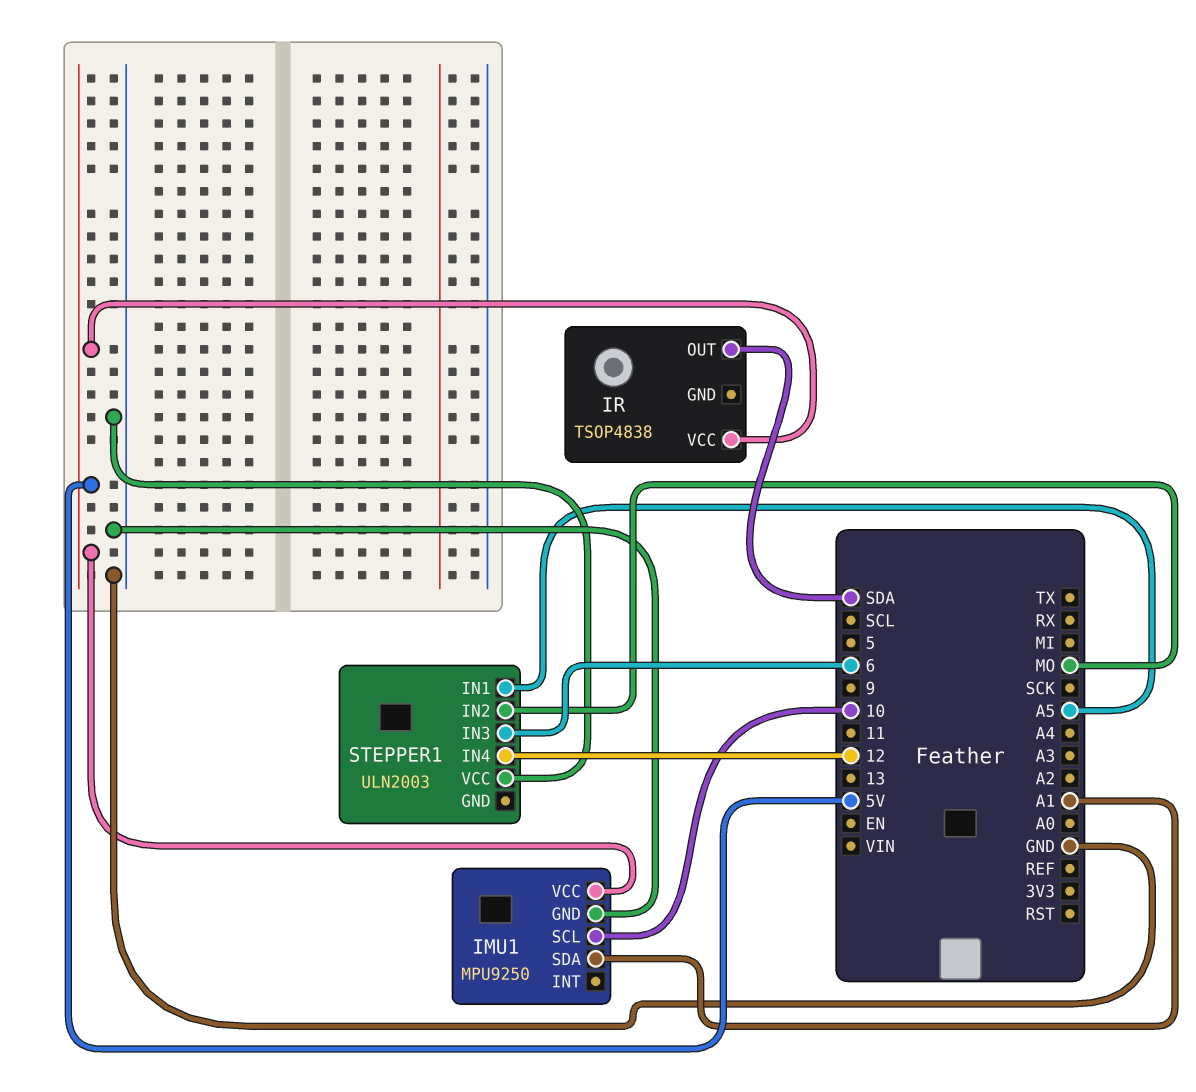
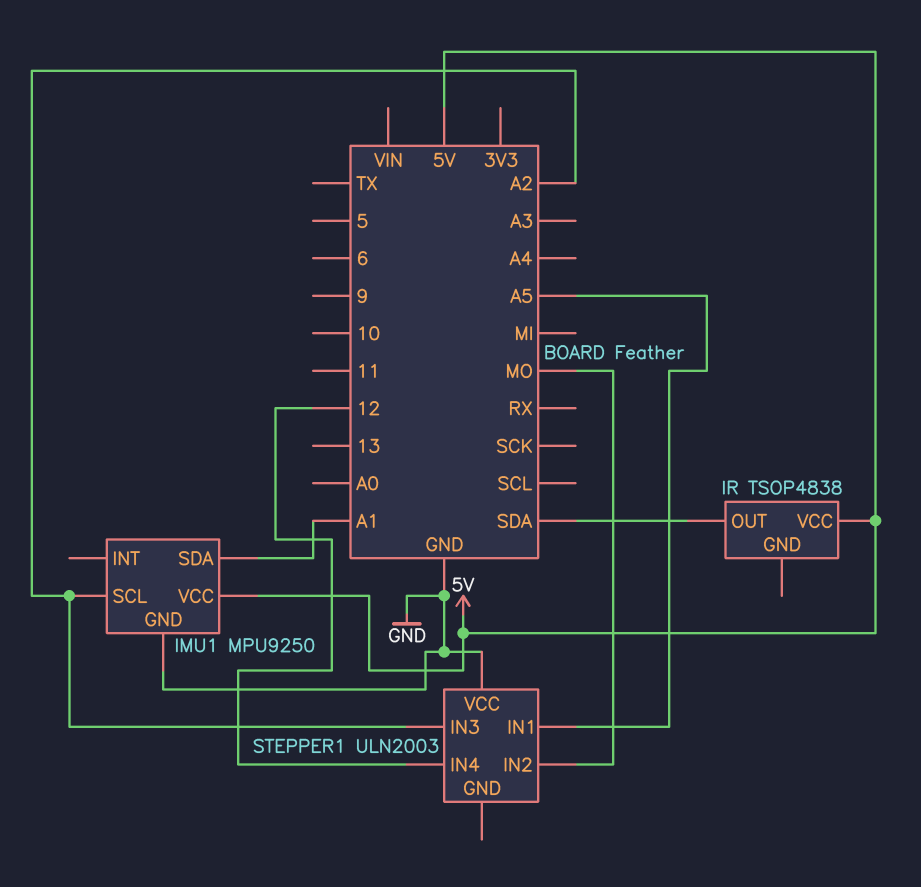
IMU1 pin SCL: 10 -> A2
STEPPER1 pin IN3: 6 -> A2

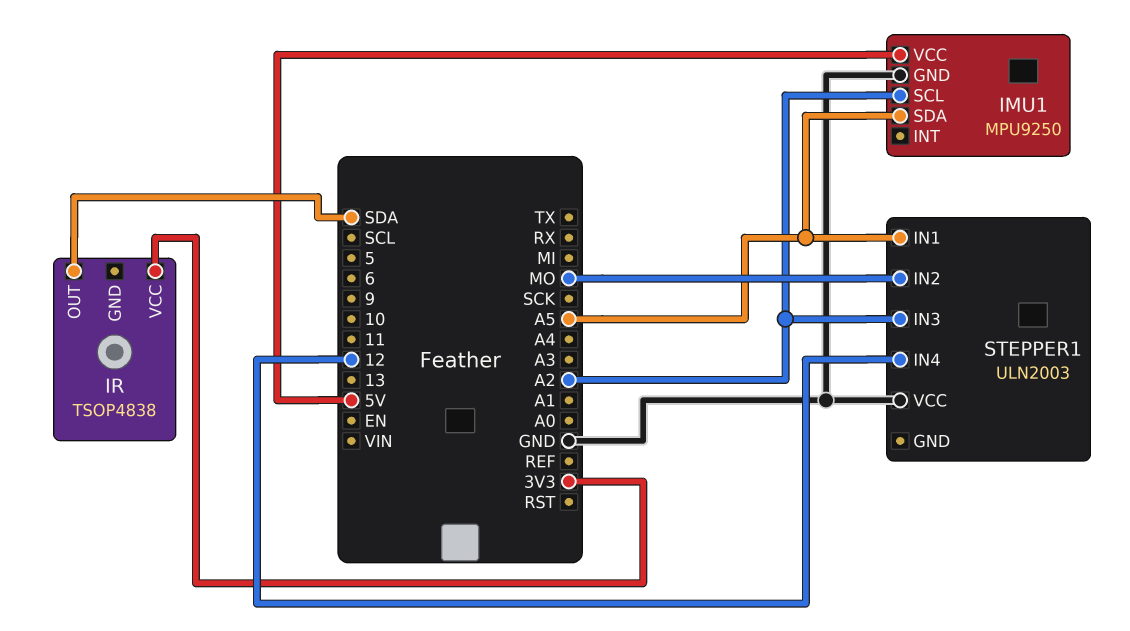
IMU1 pin SDA: A1 -> A5
IR pin VCC: 5V -> 3V3

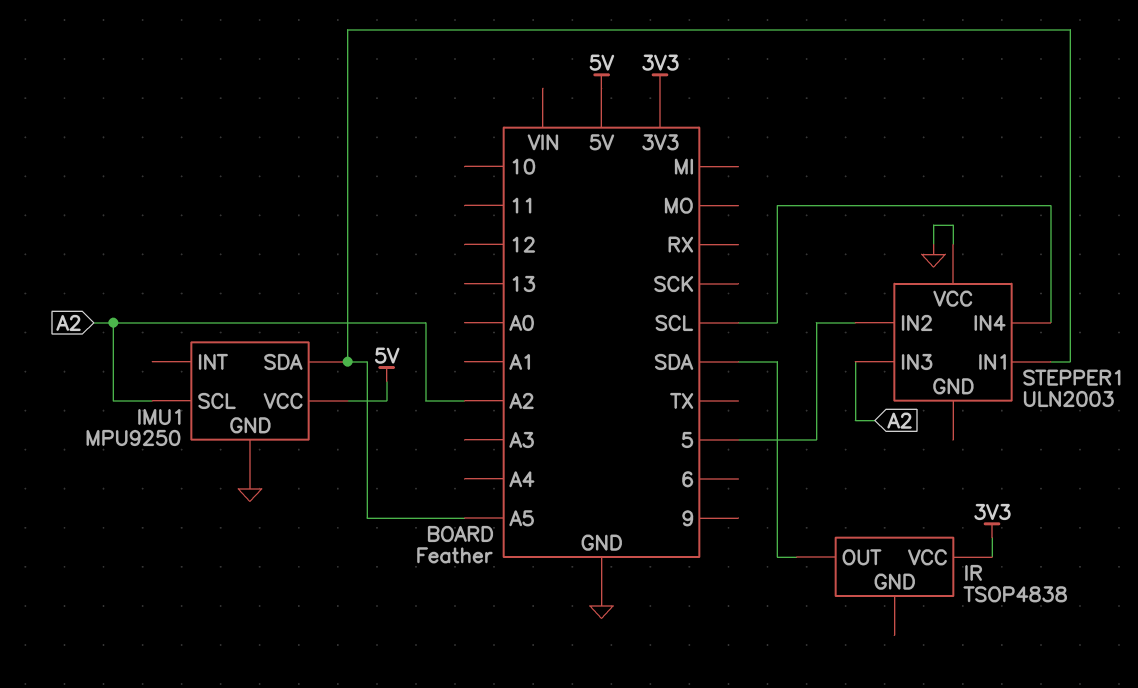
STEPPER1 pin IN2: MO -> 5
STEPPER1 pin IN4: 12 -> SCL

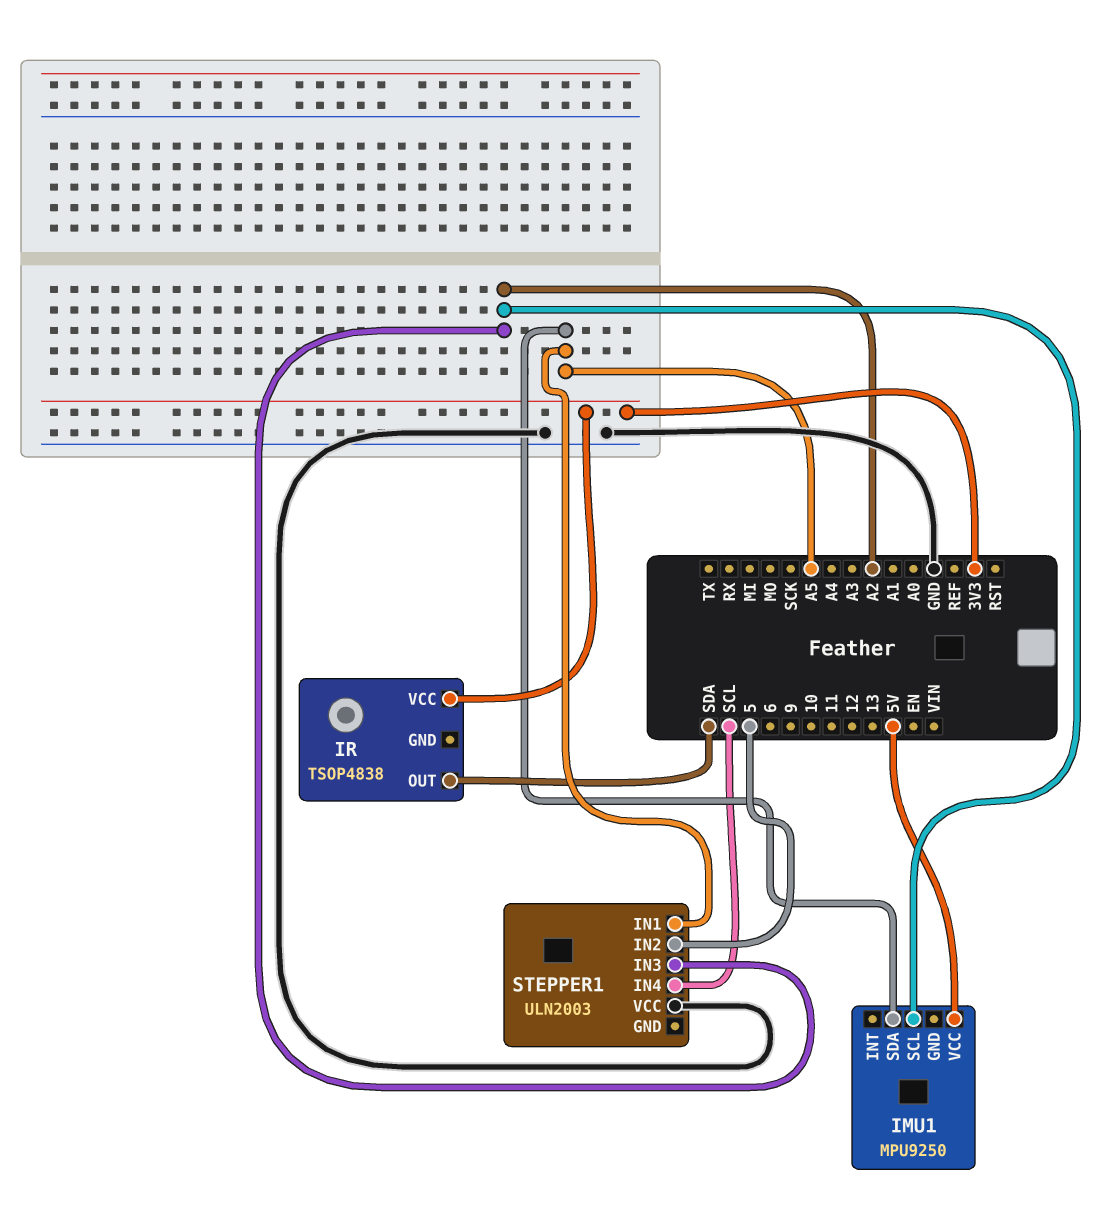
IMU1 pin GND: GND -> none

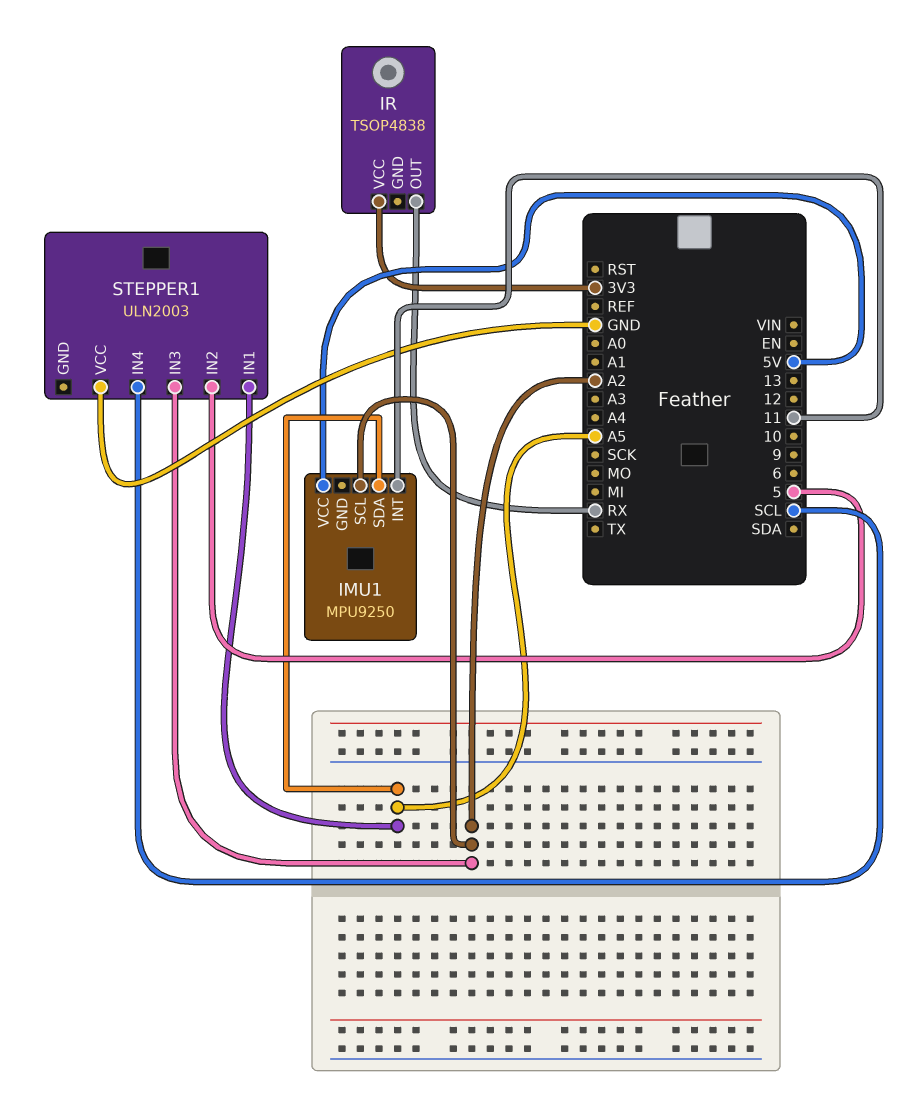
IMU1 pin INT: none -> 11
IR pin OUT: SDA -> RX

